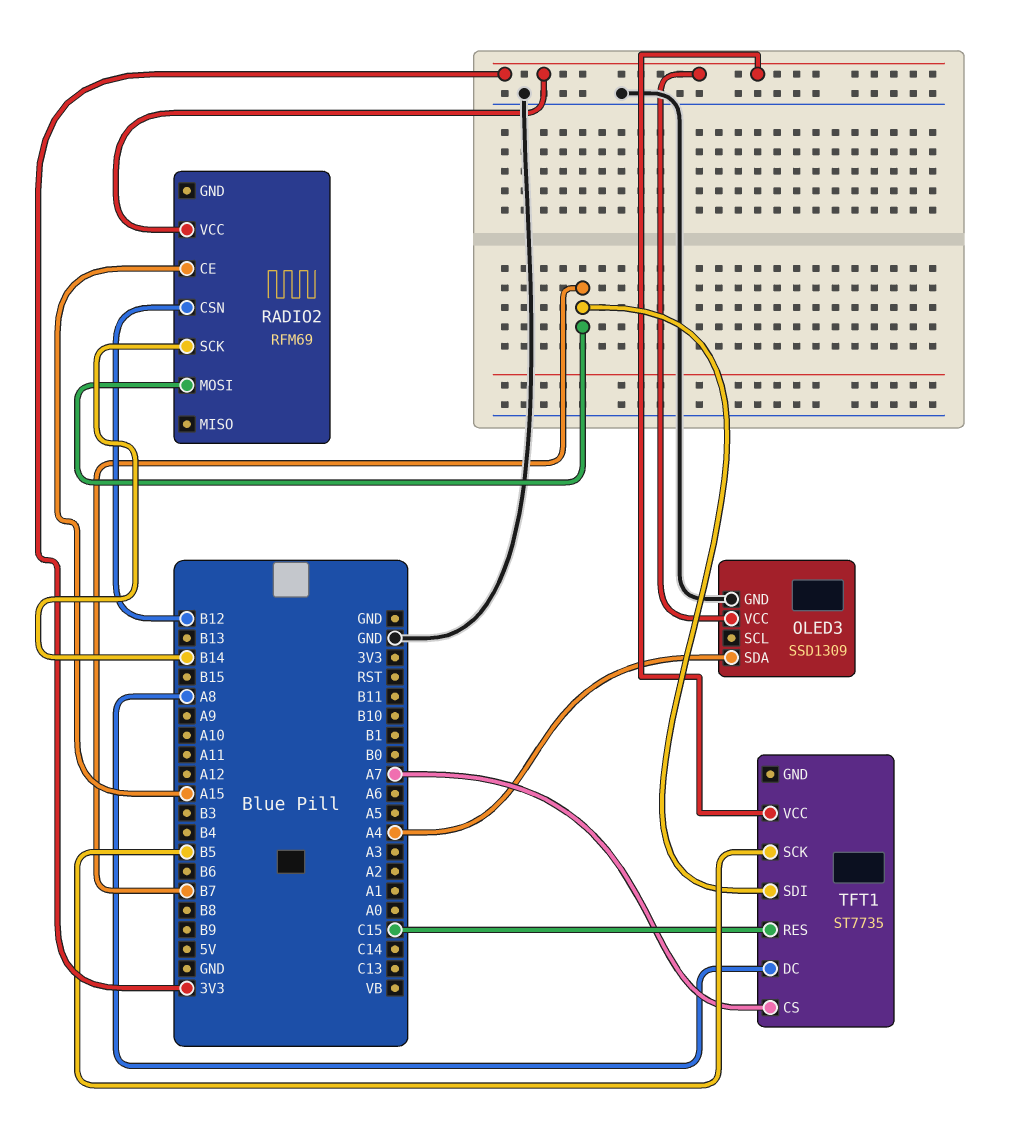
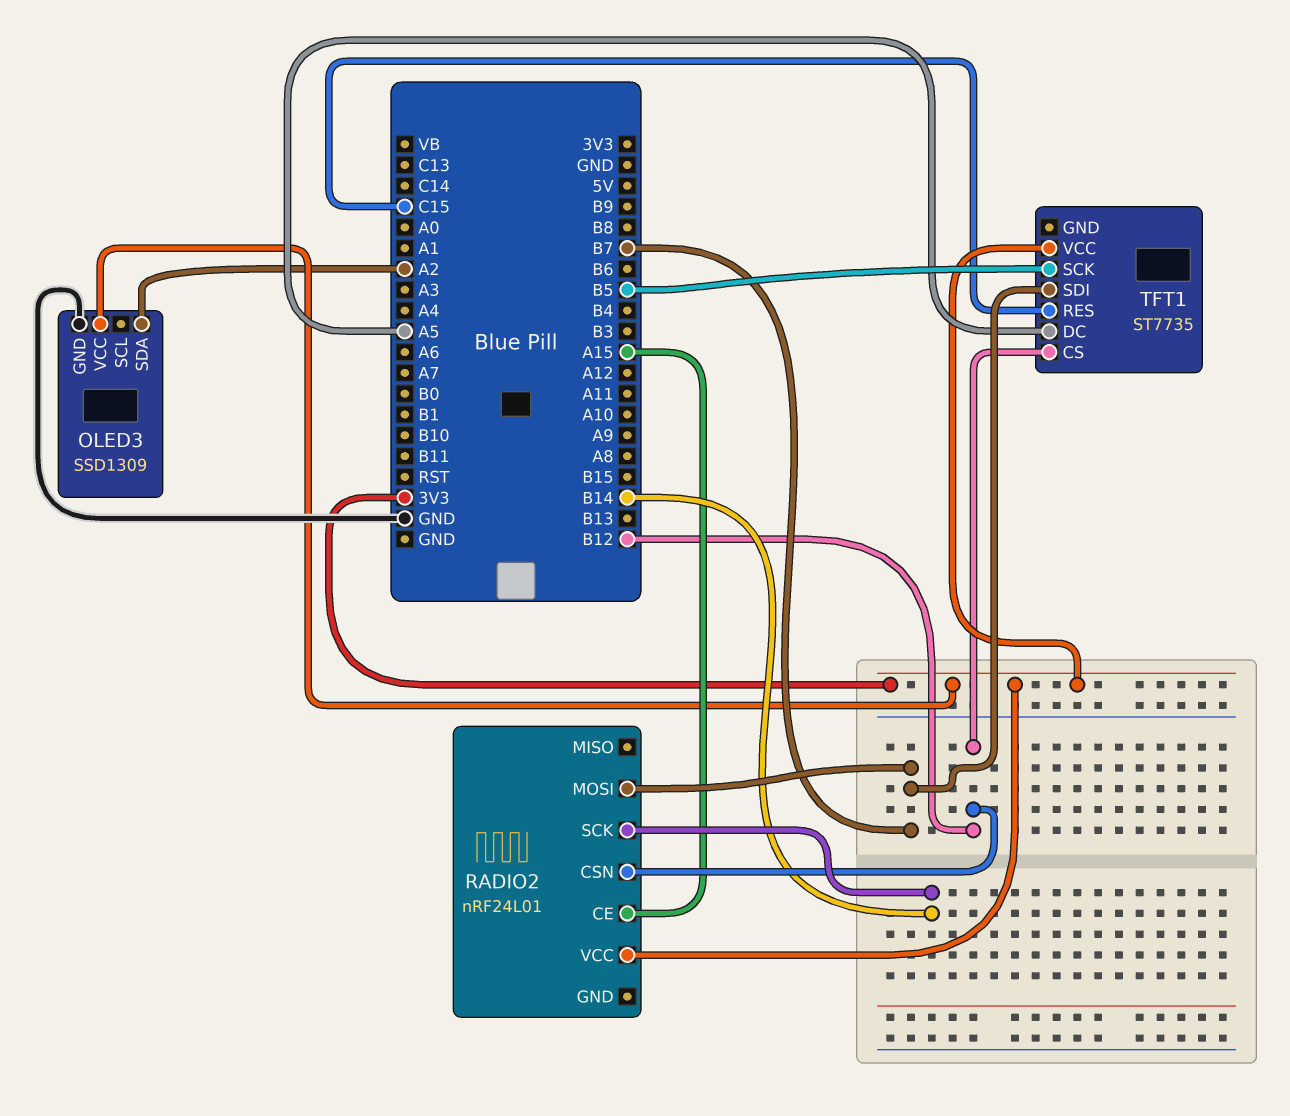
OLED3 pin SDA: A4 -> A2
RADIO2: RFM69 -> nRF24L01
TFT1 pin CS: A7 -> B12
TFT1 pin DC: A8 -> A5

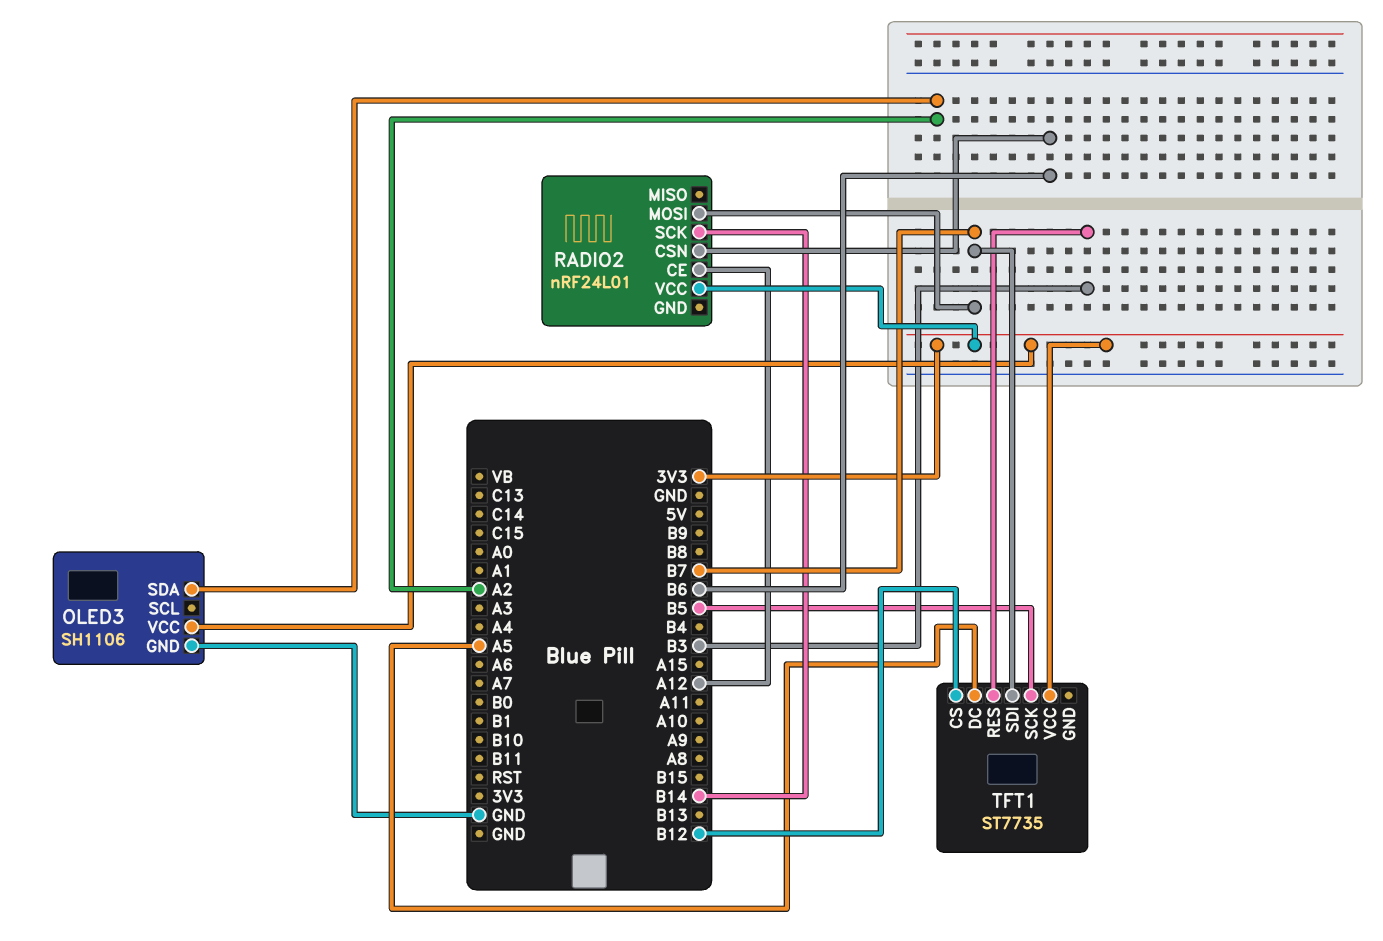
OLED3: SSD1309 -> SH1106
RADIO2 pin CE: A15 -> A12
RADIO2 pin CSN: B12 -> B6
TFT1 pin RES: C15 -> B3

